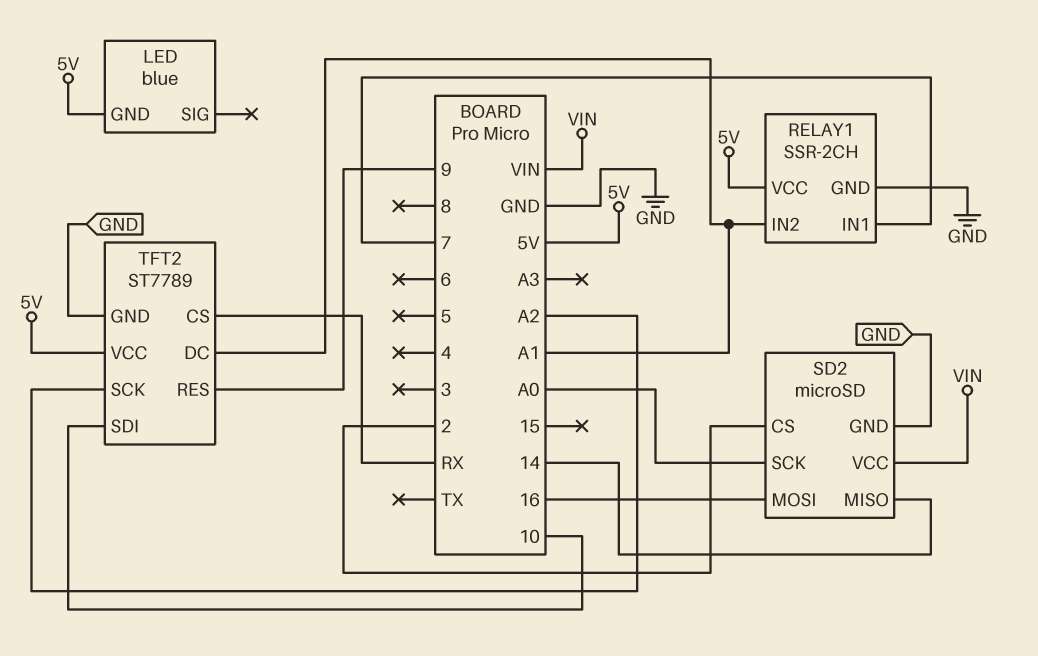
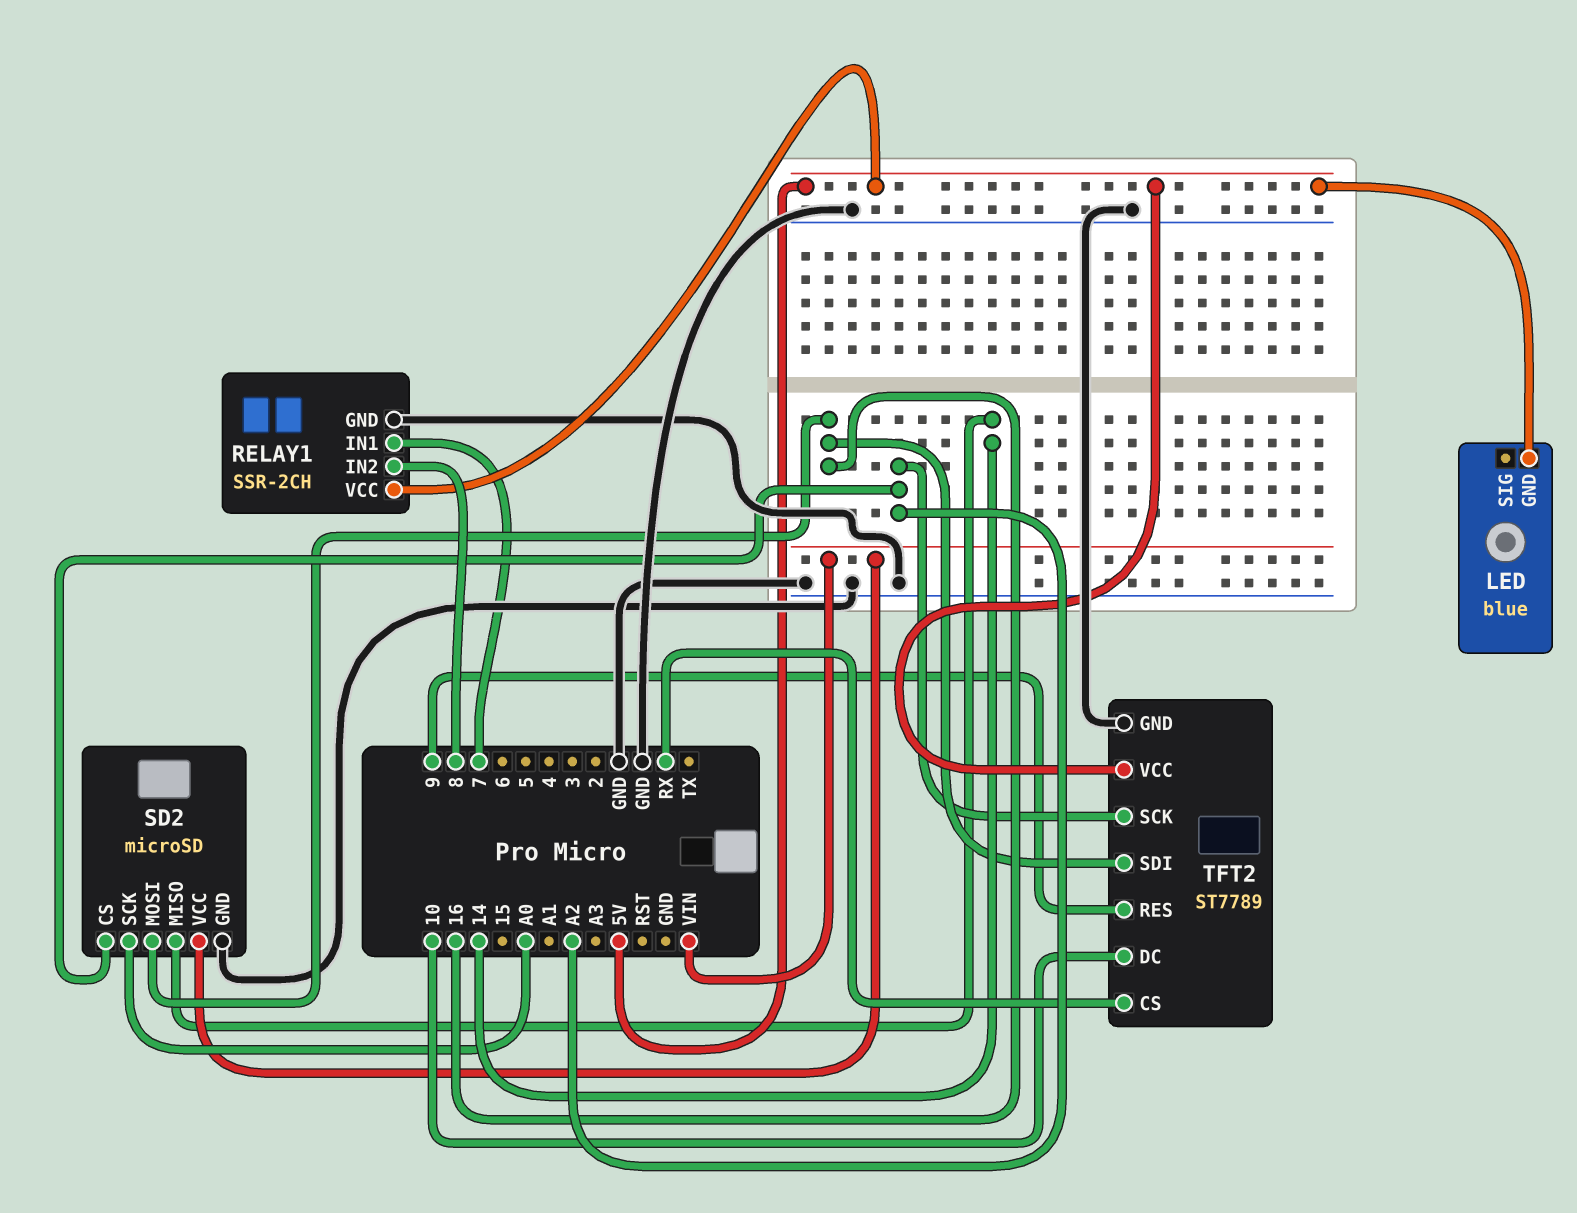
RELAY1 pin IN2: A1 -> 8
SD2 pin CS: 2 -> A2
TFT2 pin DC: A1 -> 10
TFT2 pin SDI: 10 -> 16

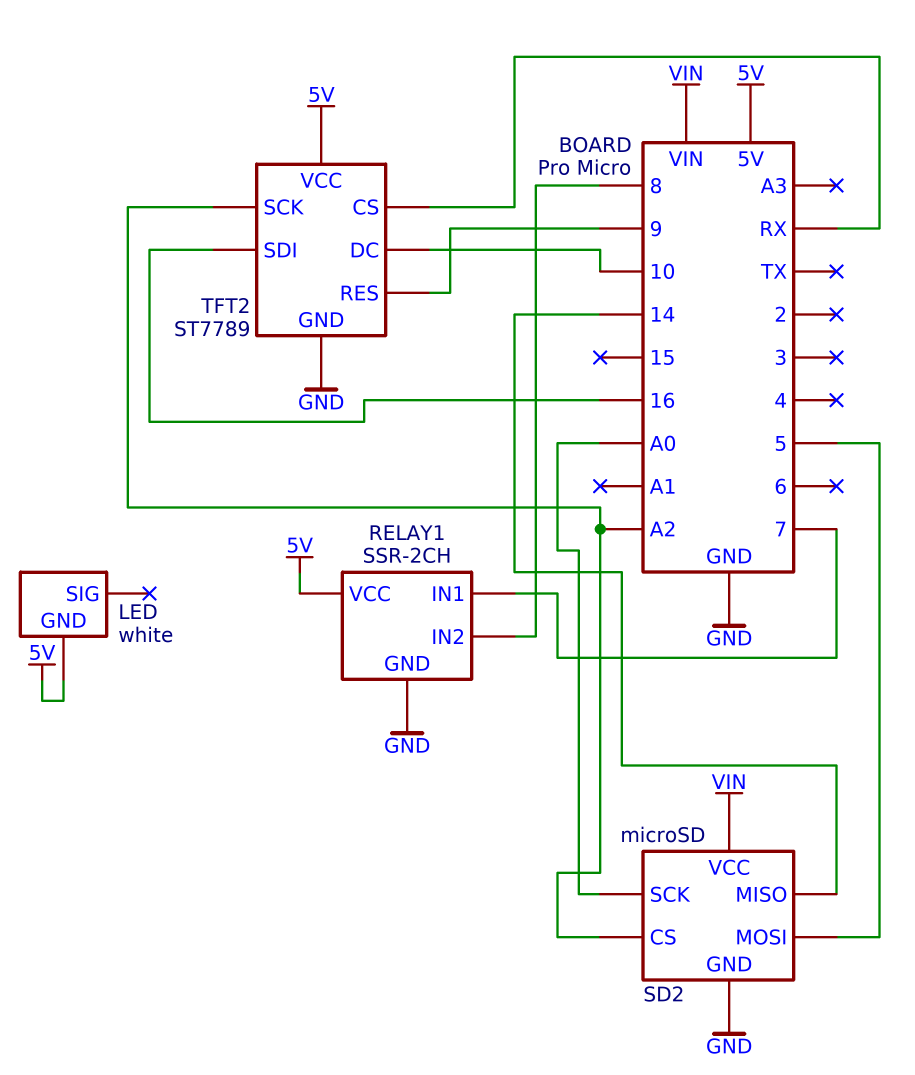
LED: blue -> white
SD2 pin MOSI: 16 -> 5

